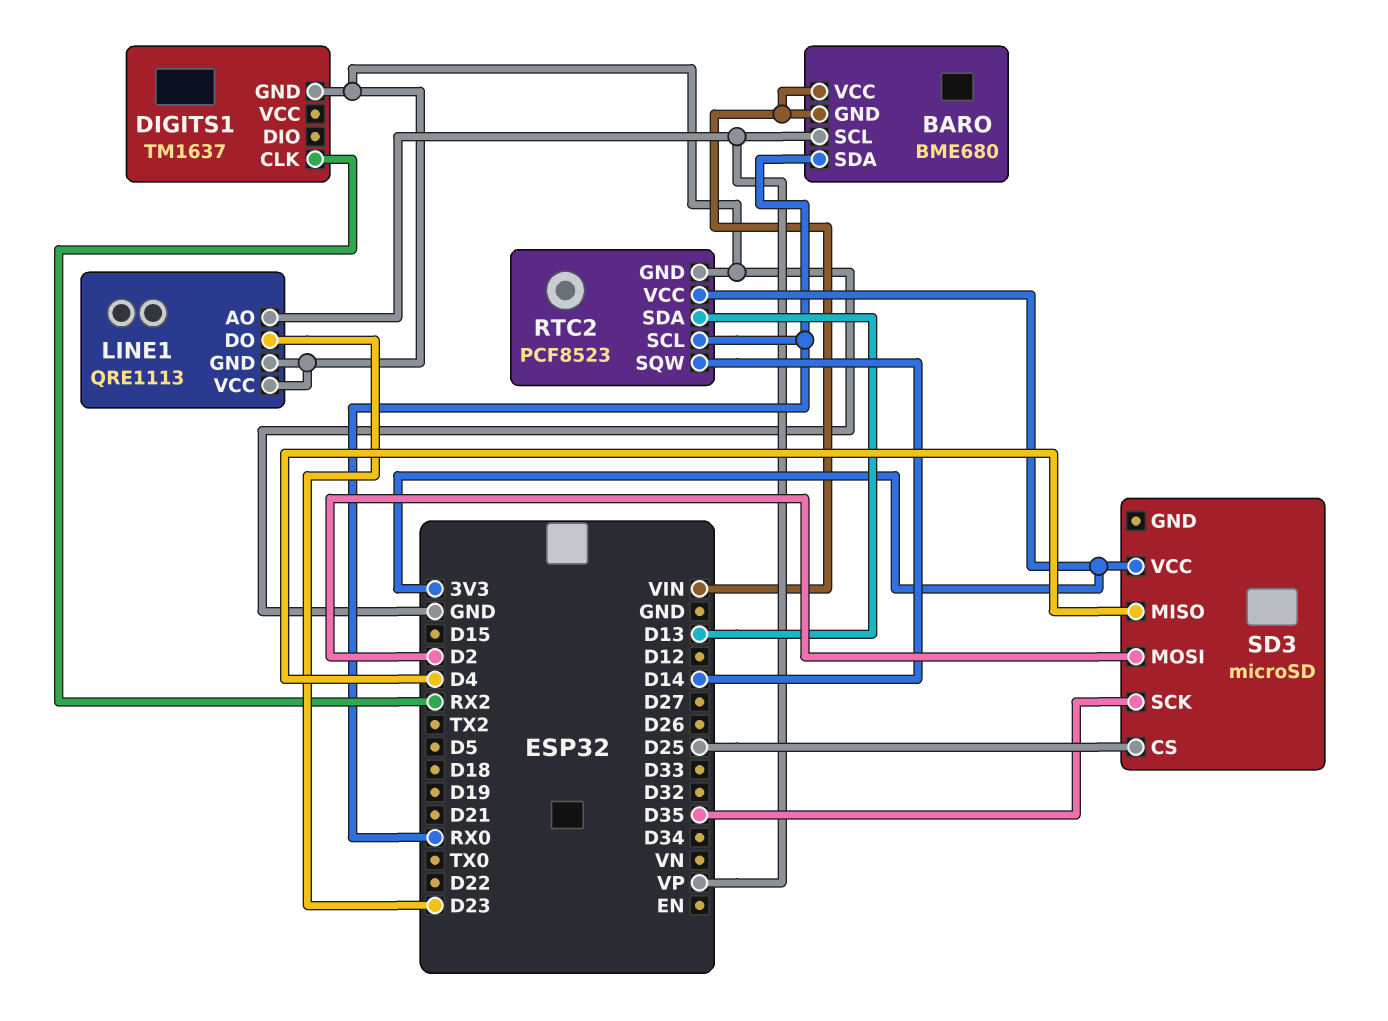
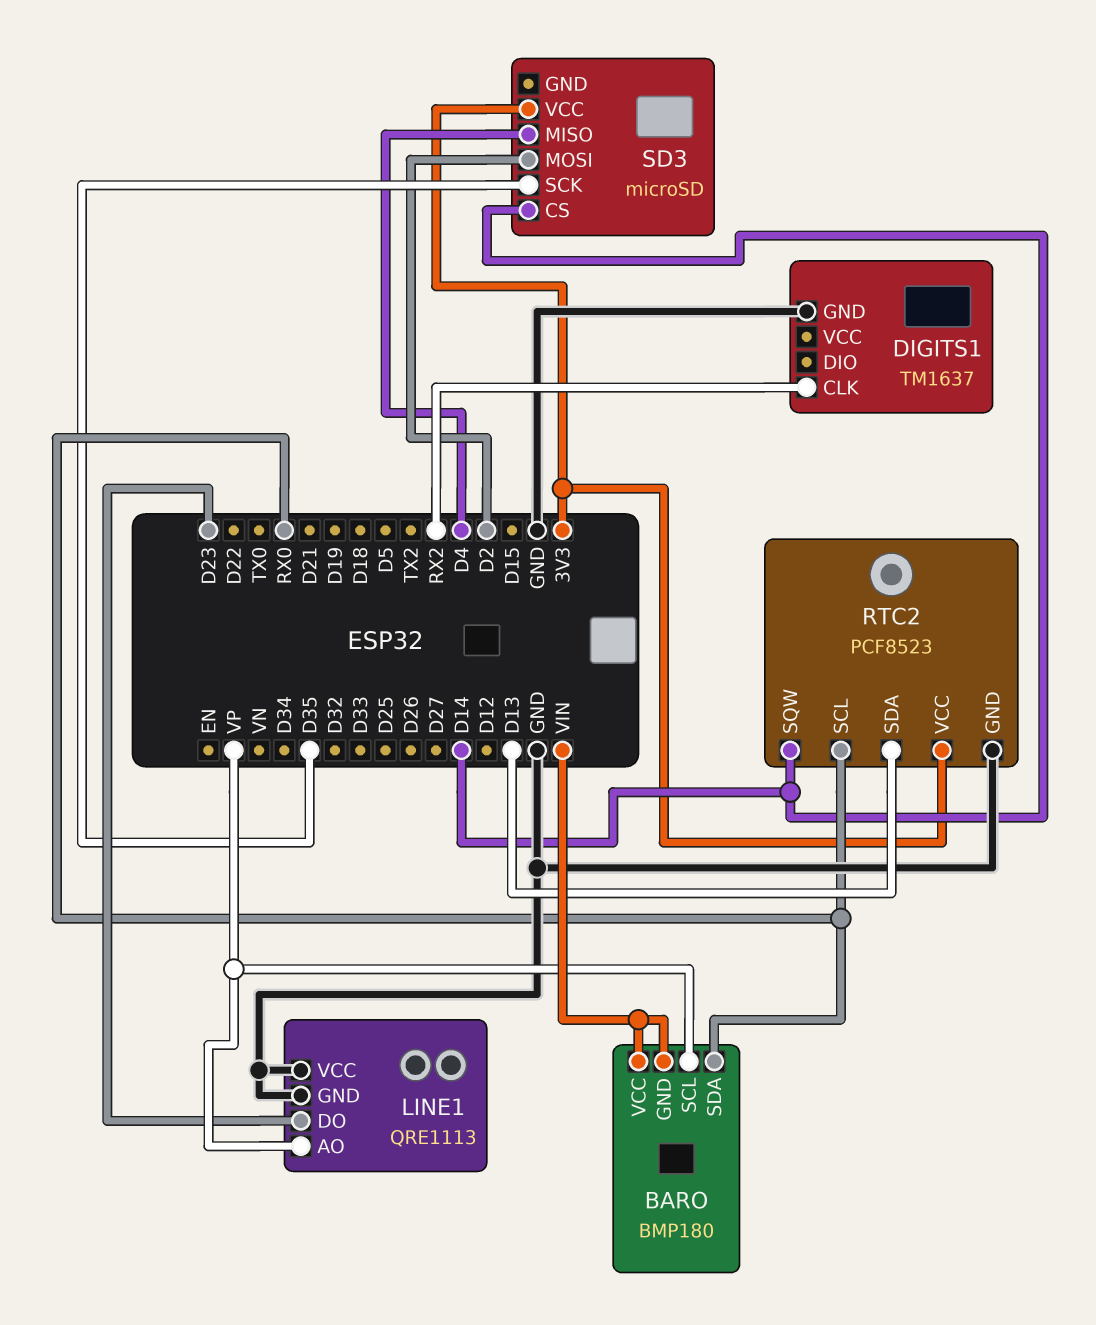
BARO: BME680 -> BMP180
SD3 pin CS: D25 -> D14

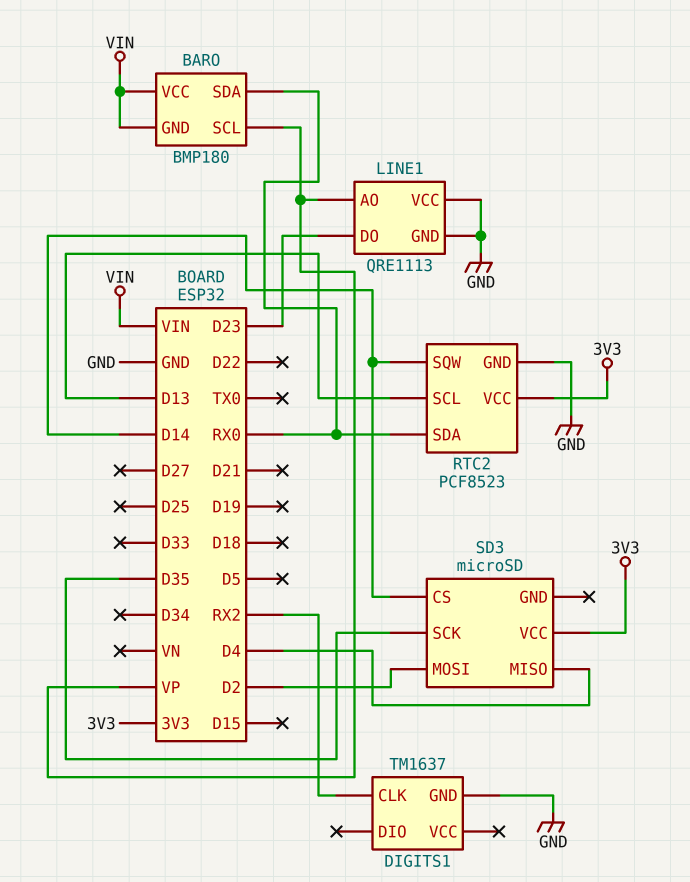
RTC2 pin SCL: RX0 -> D13
RTC2 pin SDA: D13 -> RX0

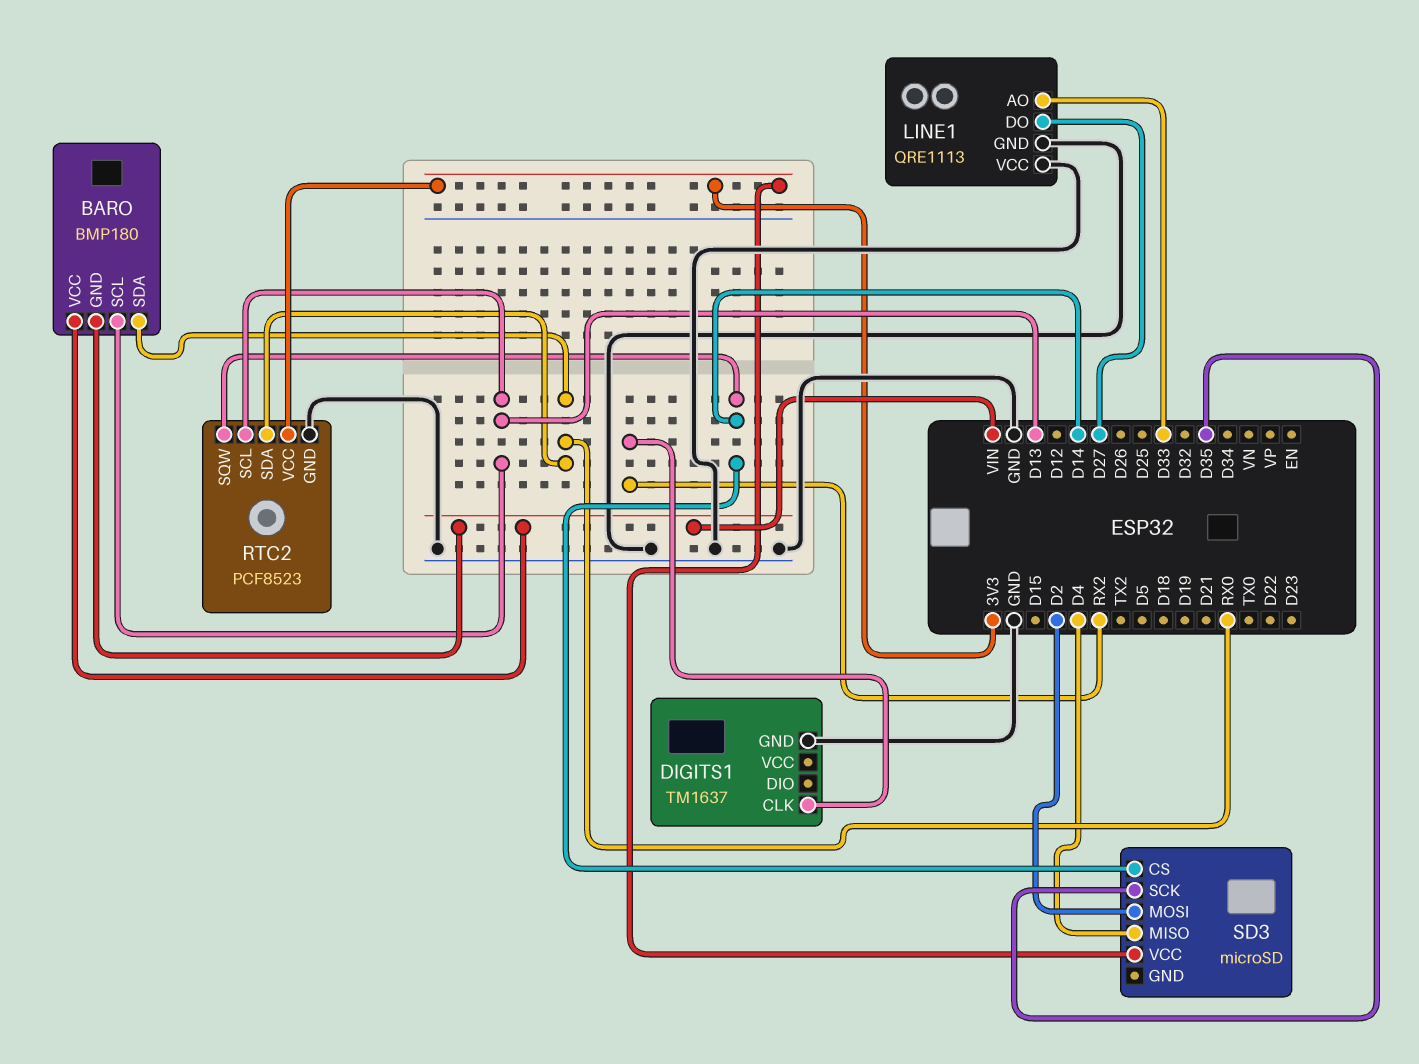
BARO pin SCL: VP -> D13
LINE1 pin AO: VP -> D33
LINE1 pin DO: D23 -> D27

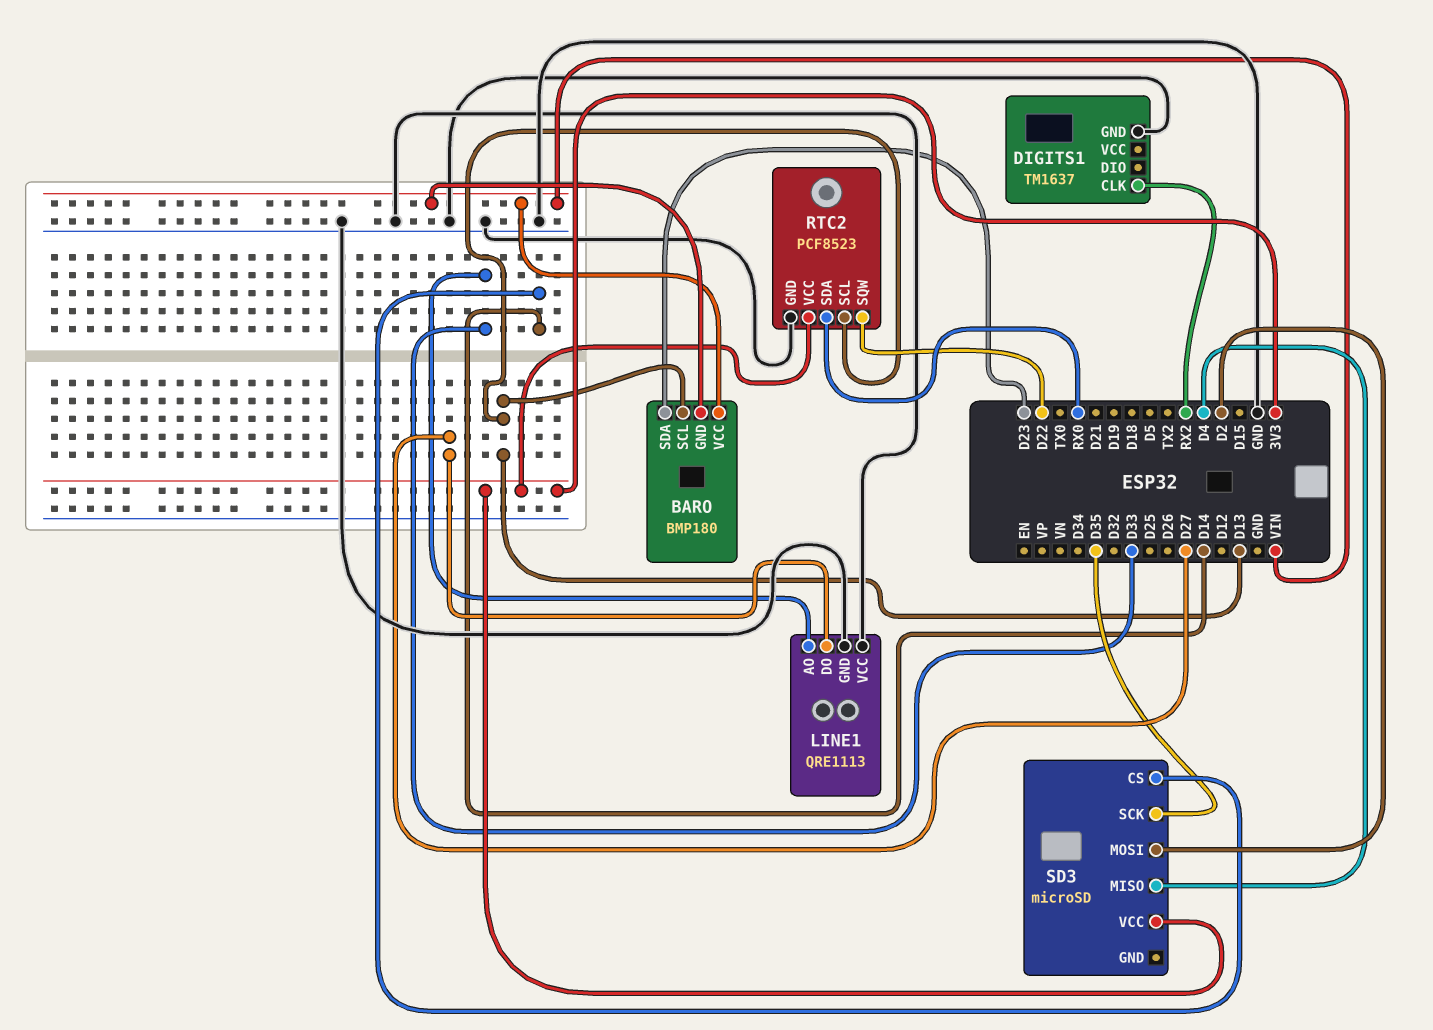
BARO pin SDA: RX0 -> D23
RTC2 pin SQW: D14 -> D22

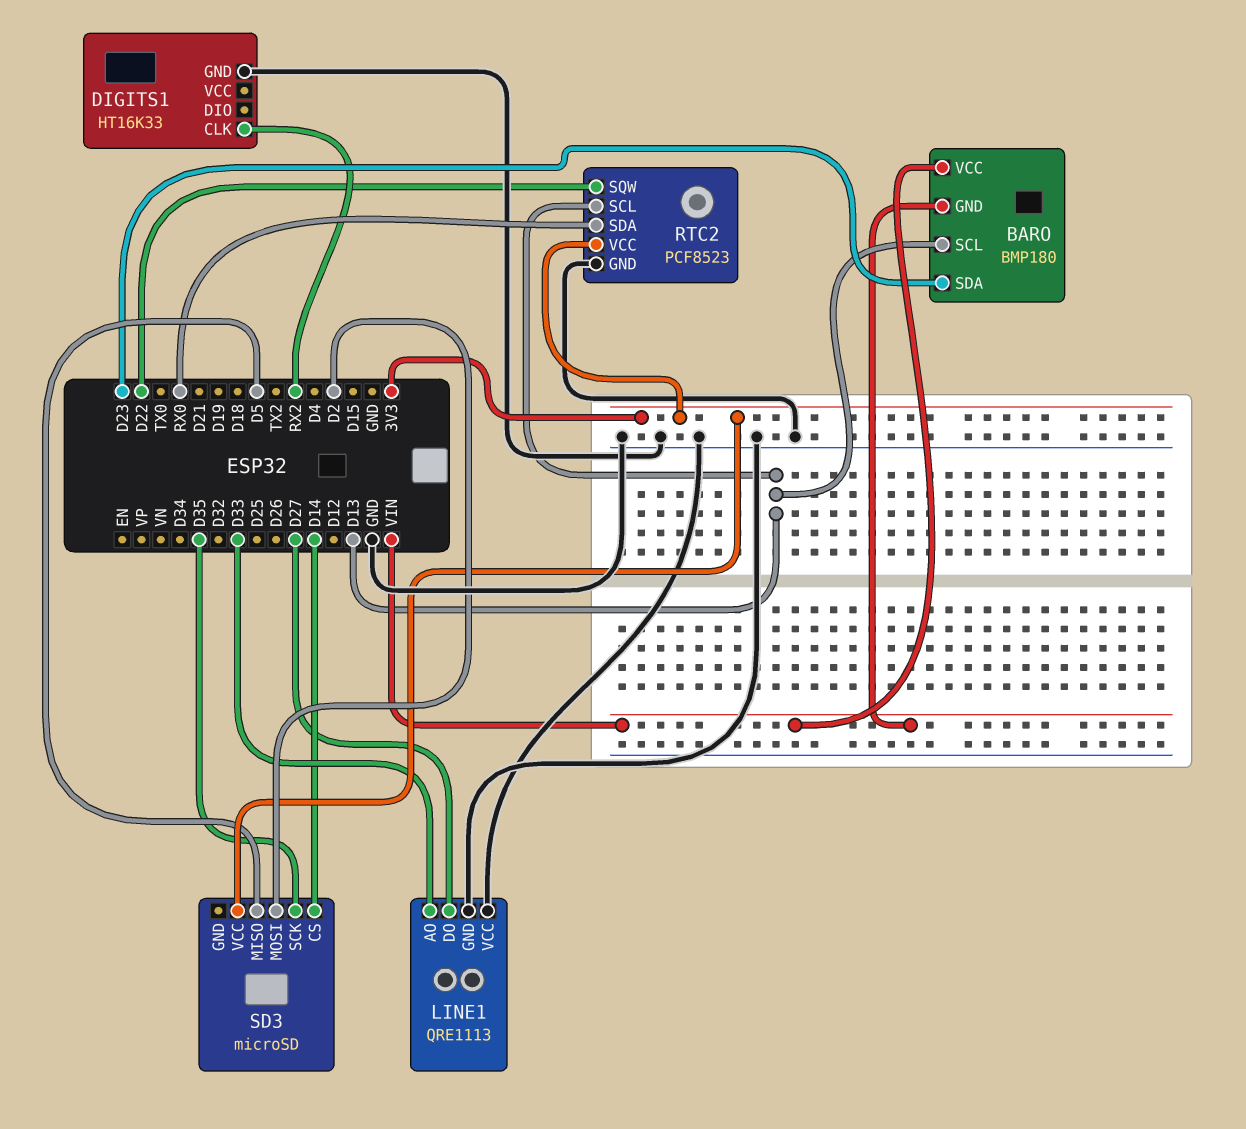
DIGITS1: TM1637 -> HT16K33
SD3 pin MISO: D4 -> D5

